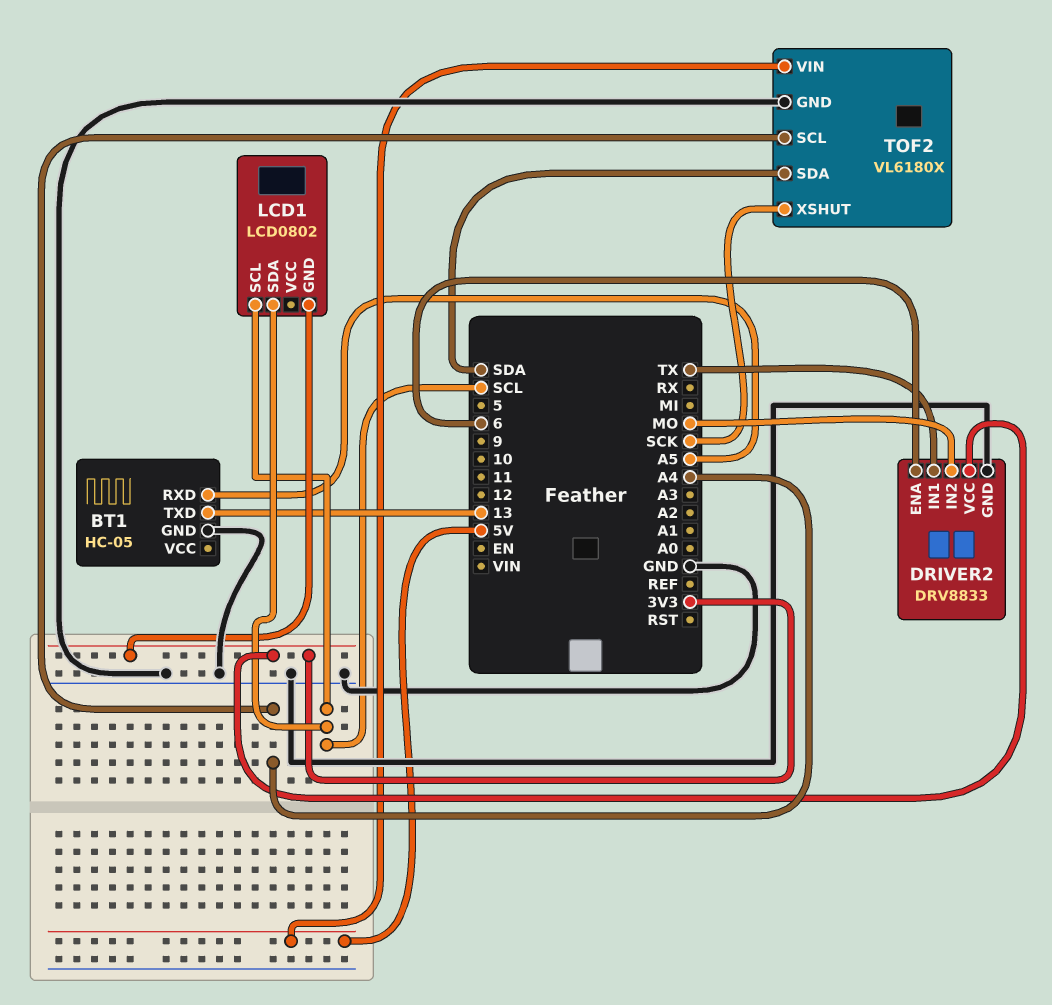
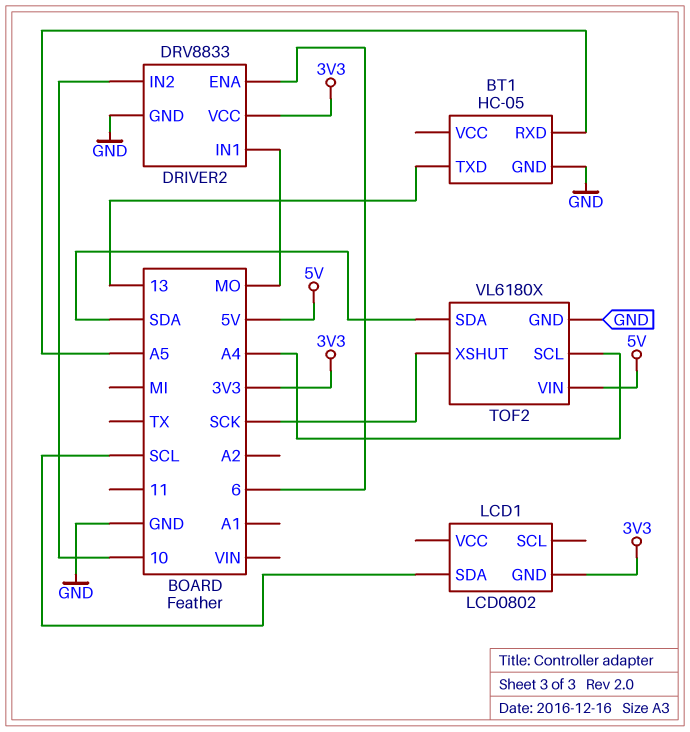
DRIVER2 pin IN1: TX -> MO
DRIVER2 pin IN2: MO -> 10
LCD1 pin SCL: SCL -> none

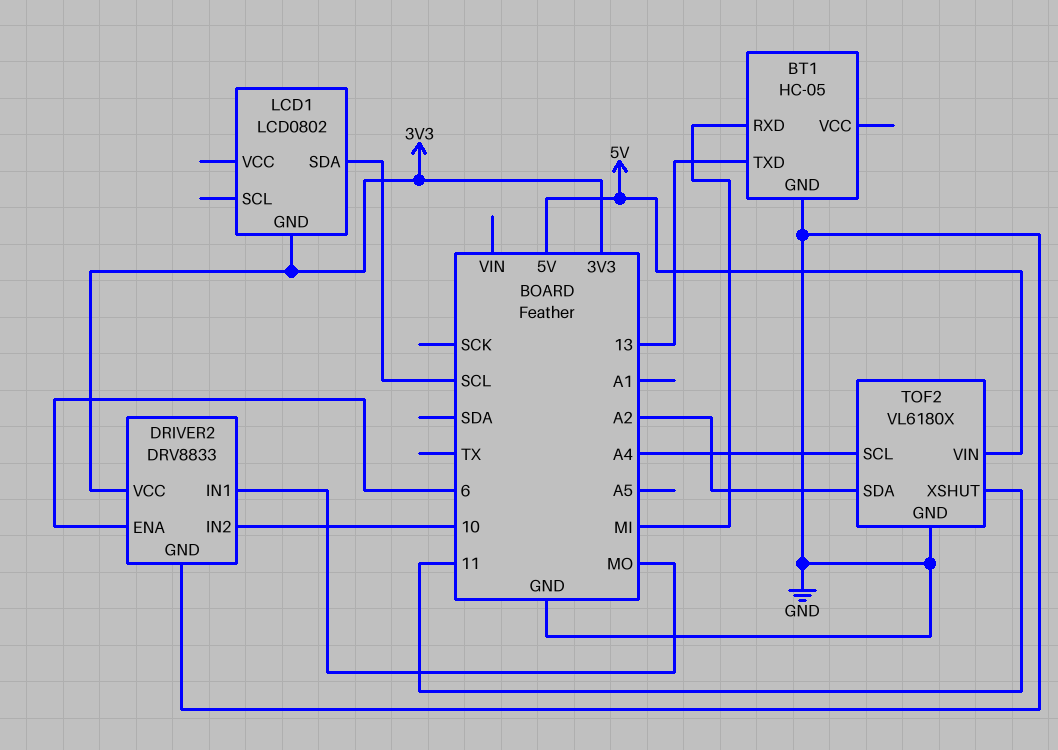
BT1 pin RXD: A5 -> MI
TOF2 pin SDA: SDA -> A2
TOF2 pin XSHUT: SCK -> 11

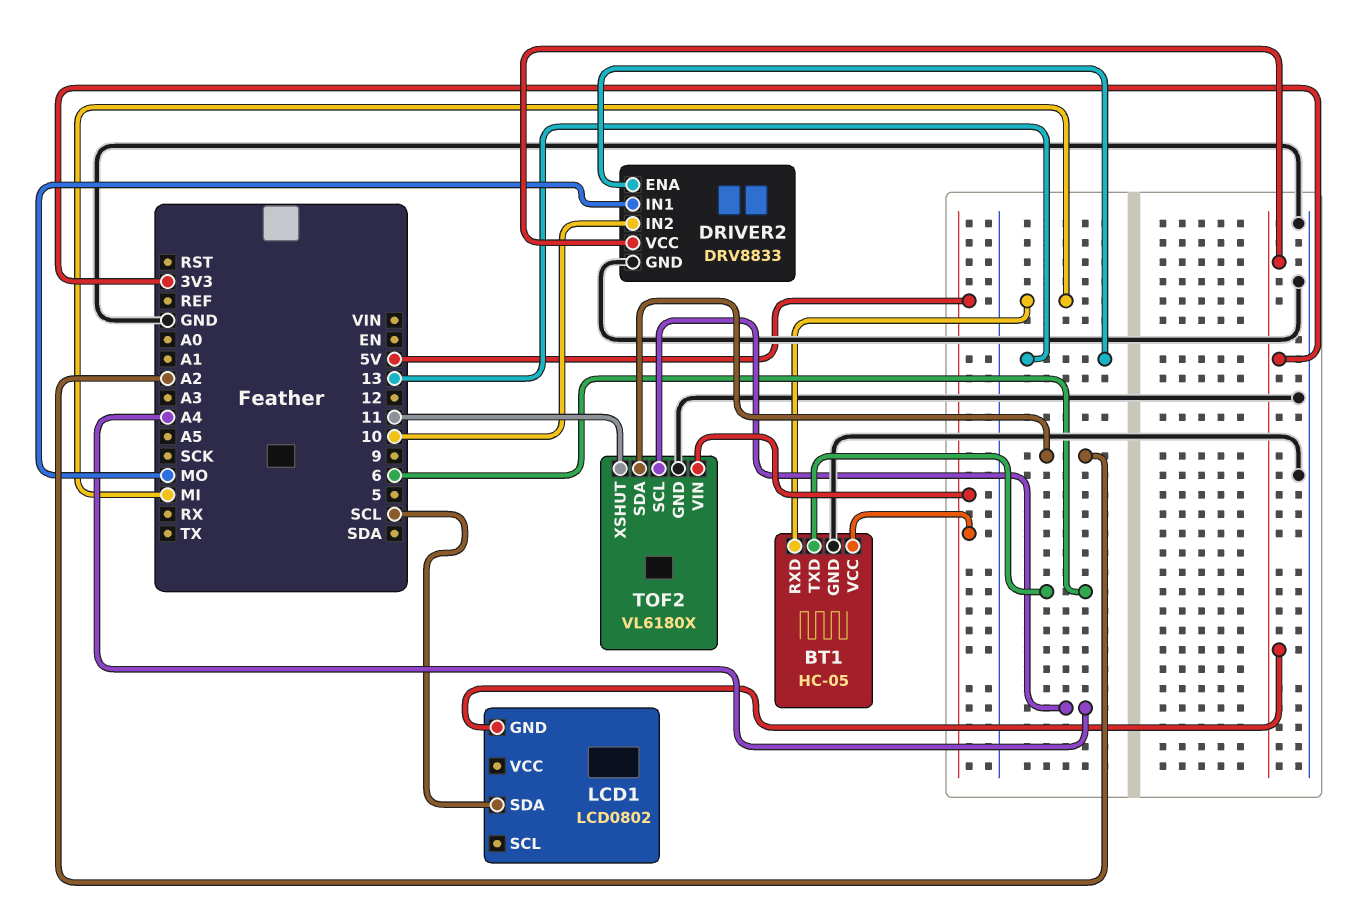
BT1 pin TXD: 13 -> 6
BT1 pin VCC: none -> 5V
DRIVER2 pin ENA: 6 -> 13

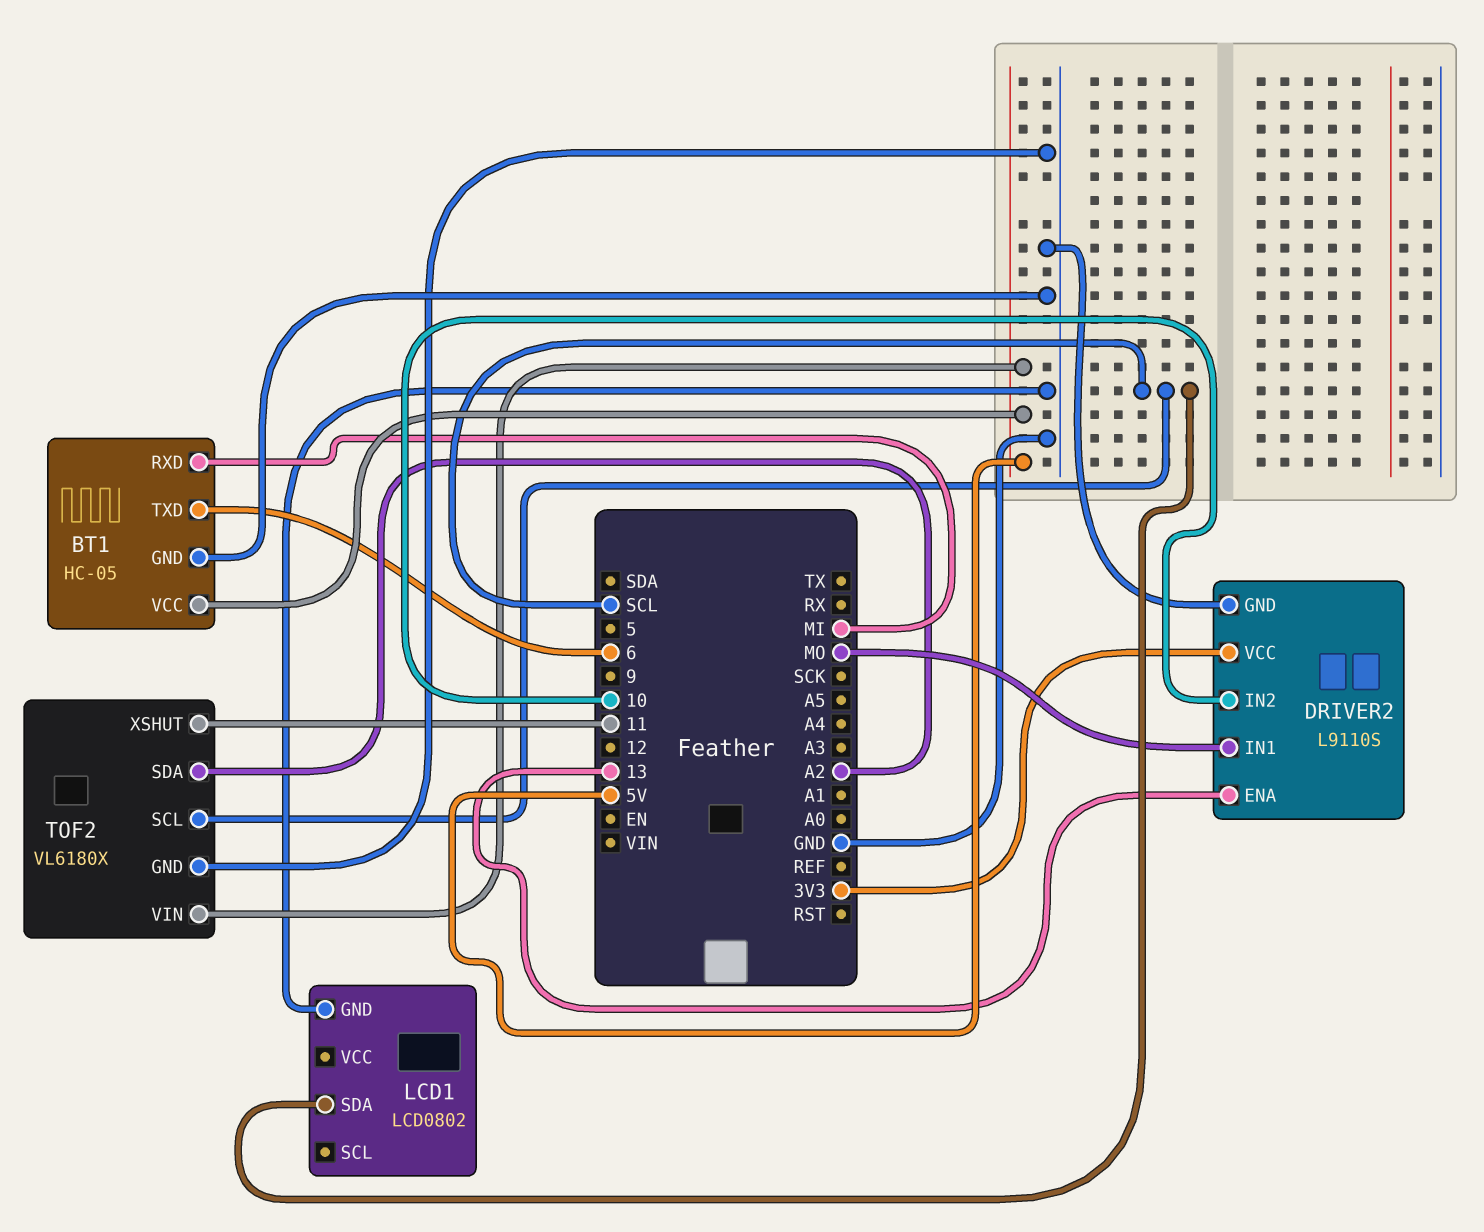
DRIVER2: DRV8833 -> L9110S
LCD1 pin GND: 3V3 -> GND
TOF2 pin SCL: A4 -> SCL

